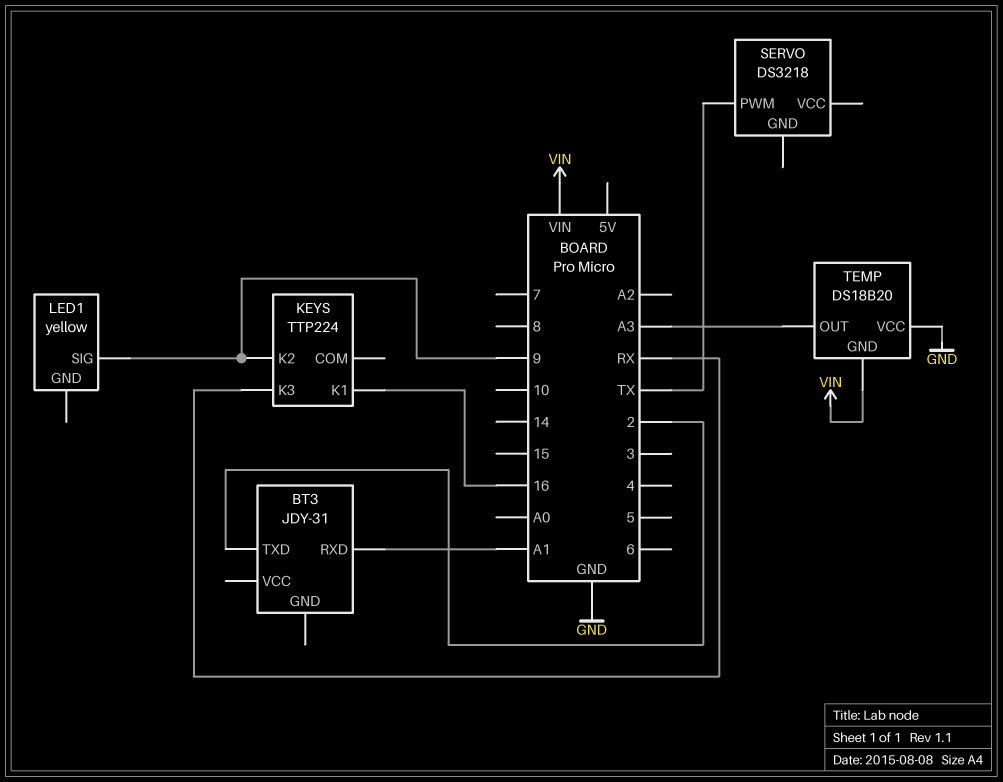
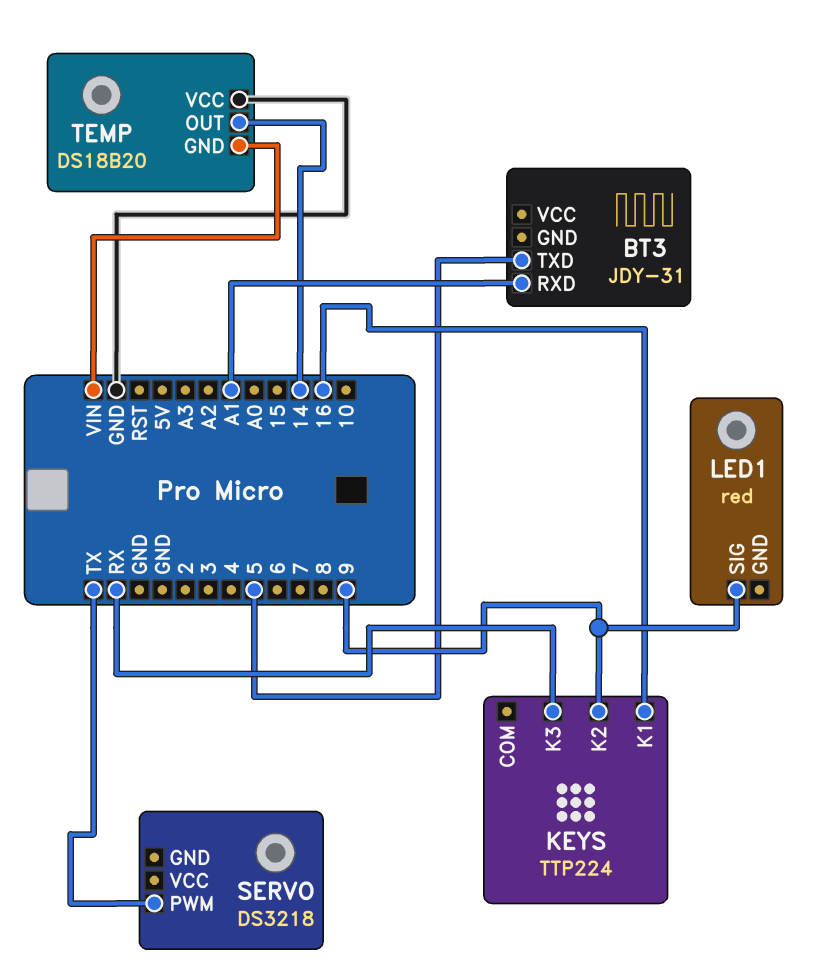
BT3 pin TXD: 2 -> 5
LED1: yellow -> red
TEMP pin OUT: A3 -> 14

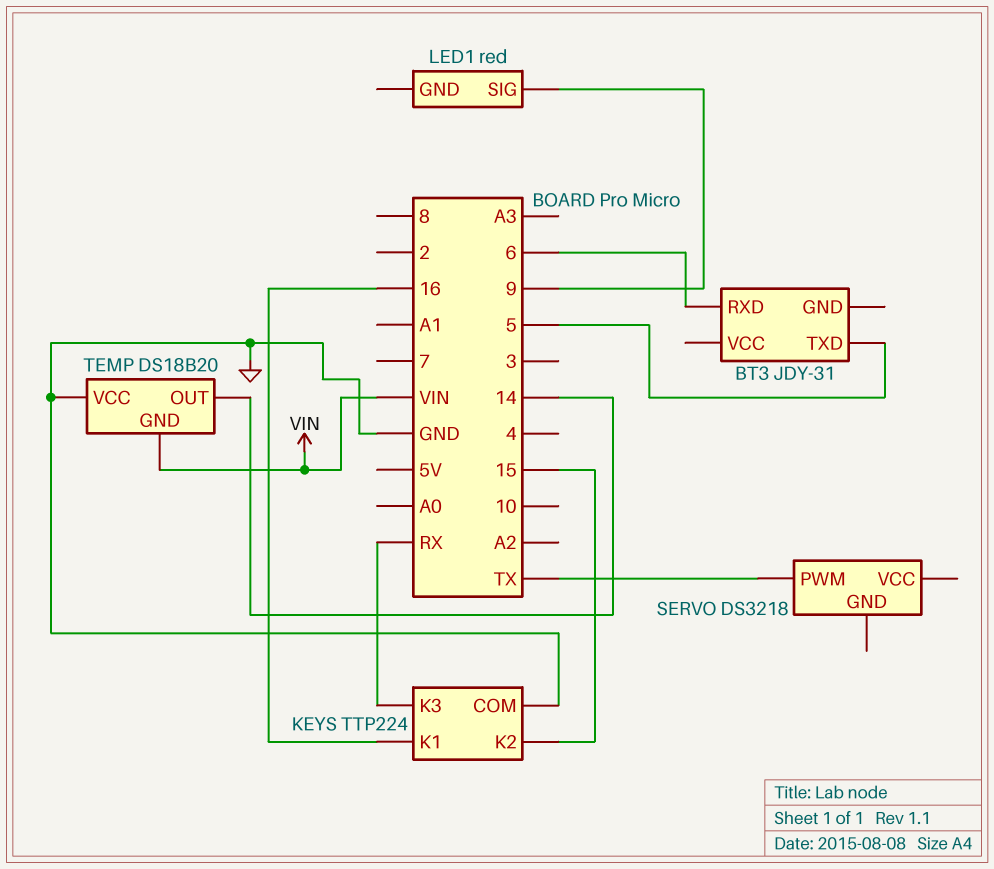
BT3 pin RXD: A1 -> 6
KEYS pin COM: none -> GND
KEYS pin K2: 9 -> 15

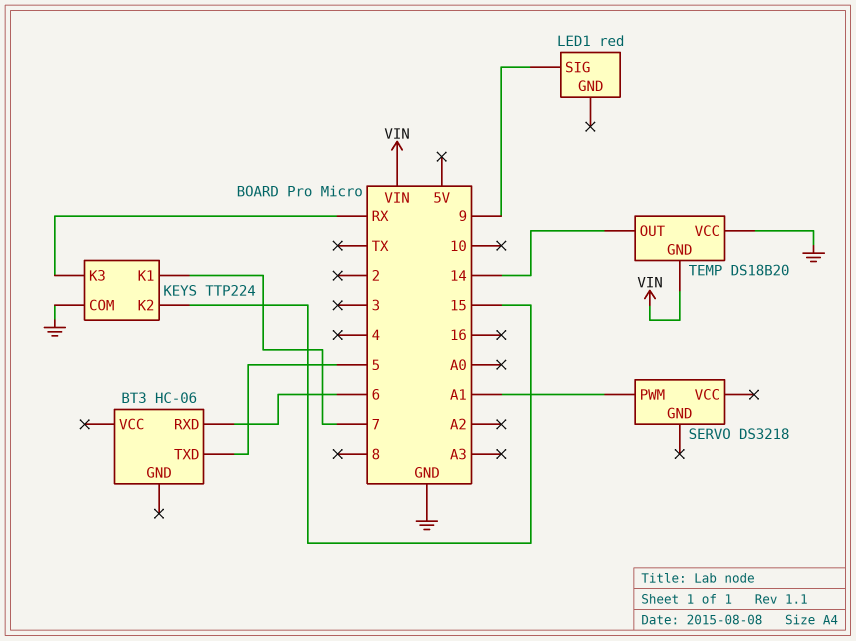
BT3: JDY-31 -> HC-06
KEYS pin K1: 16 -> 7
SERVO pin PWM: TX -> A1

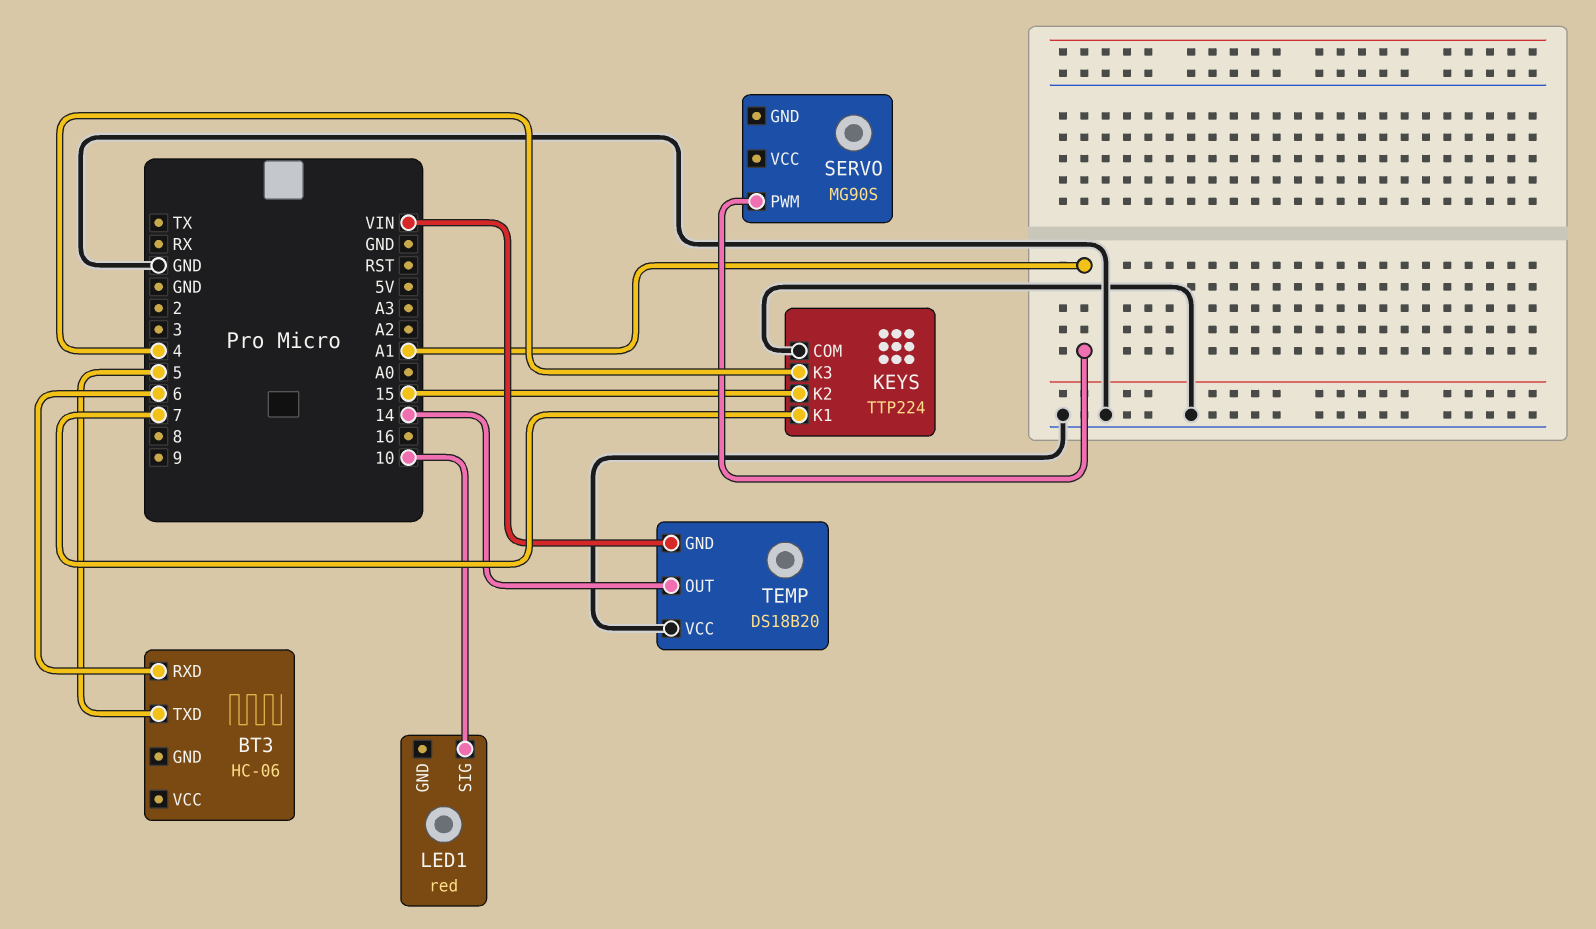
KEYS pin K3: RX -> 4
LED1 pin SIG: 9 -> 10
SERVO: DS3218 -> MG90S

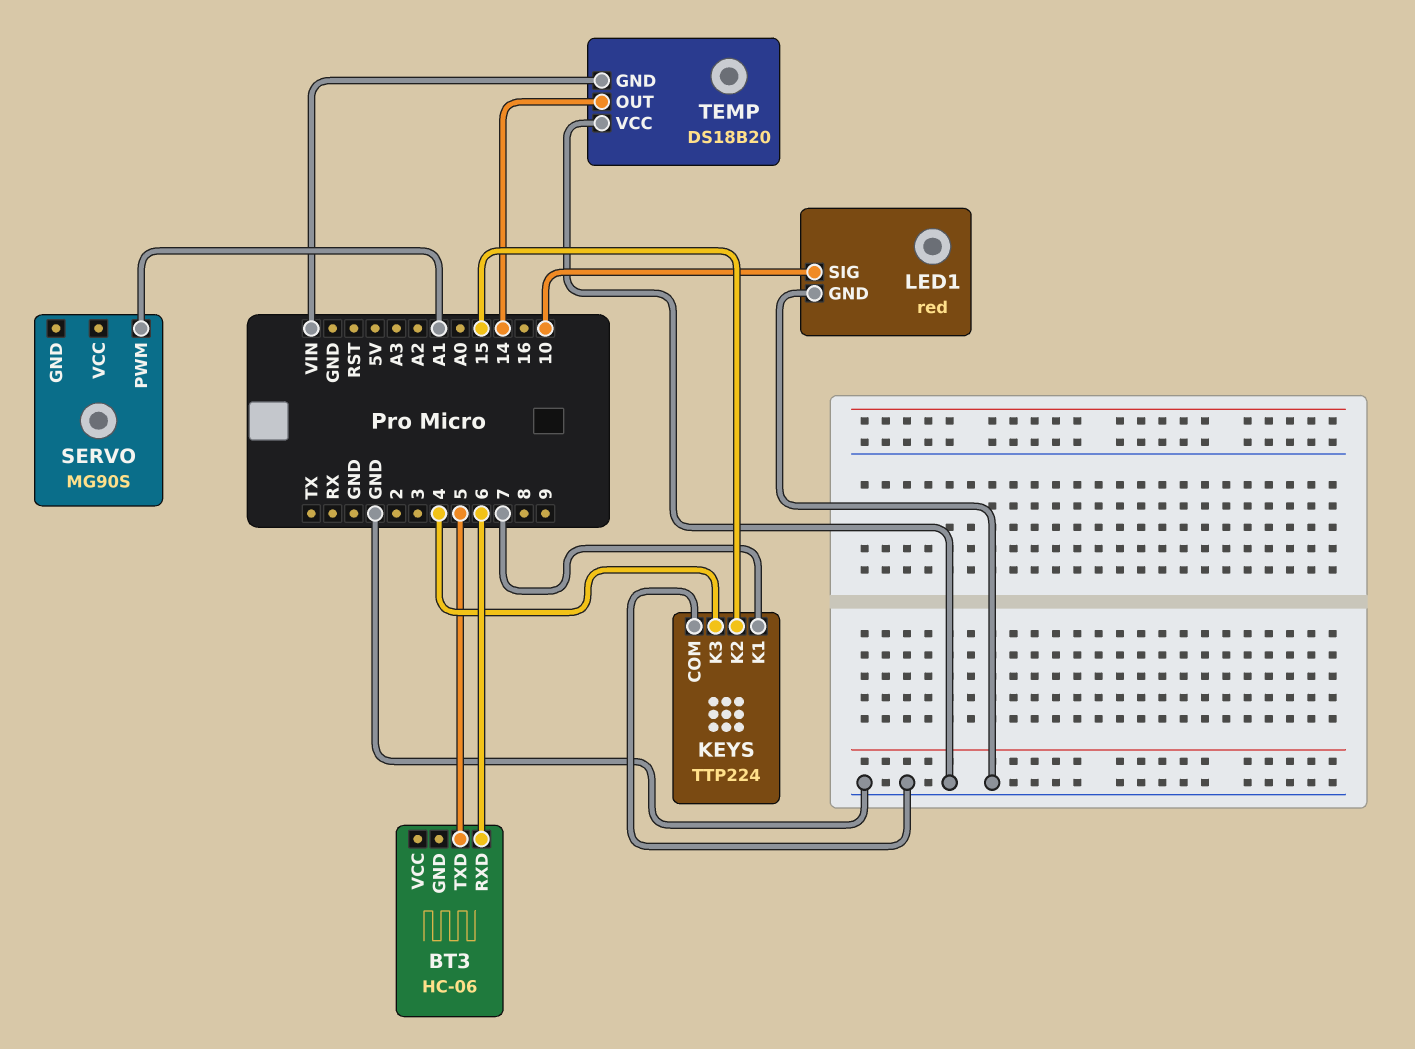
LED1 pin GND: none -> GND

